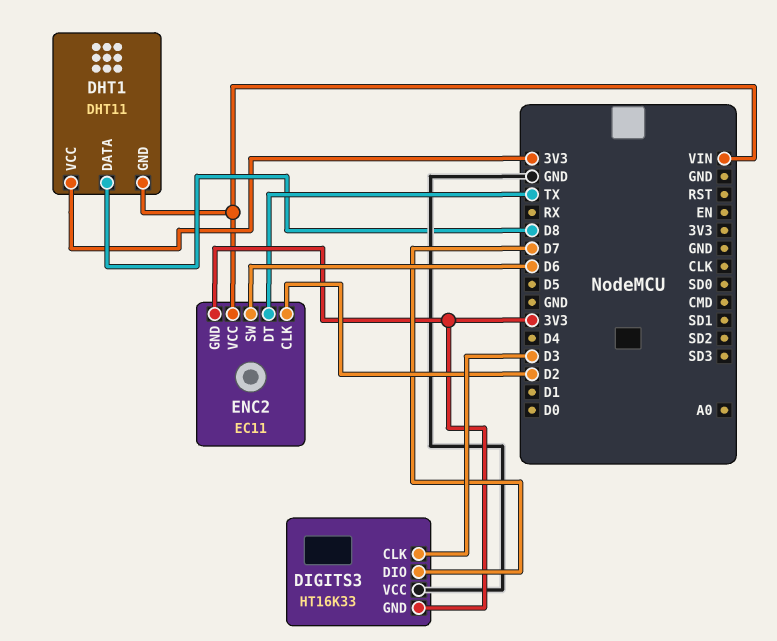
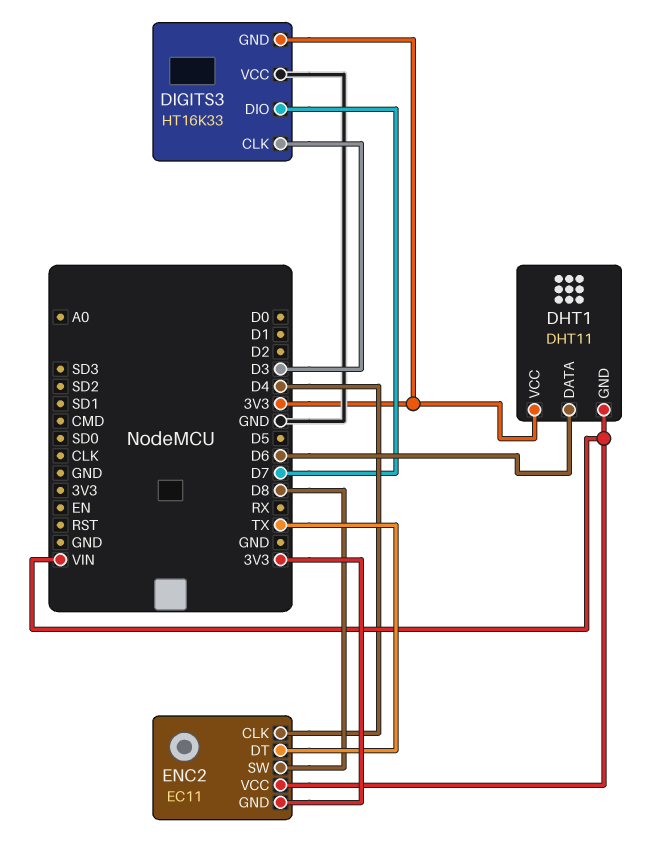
DHT1 pin DATA: D8 -> D6
ENC2 pin CLK: D2 -> D4
ENC2 pin SW: D6 -> D8

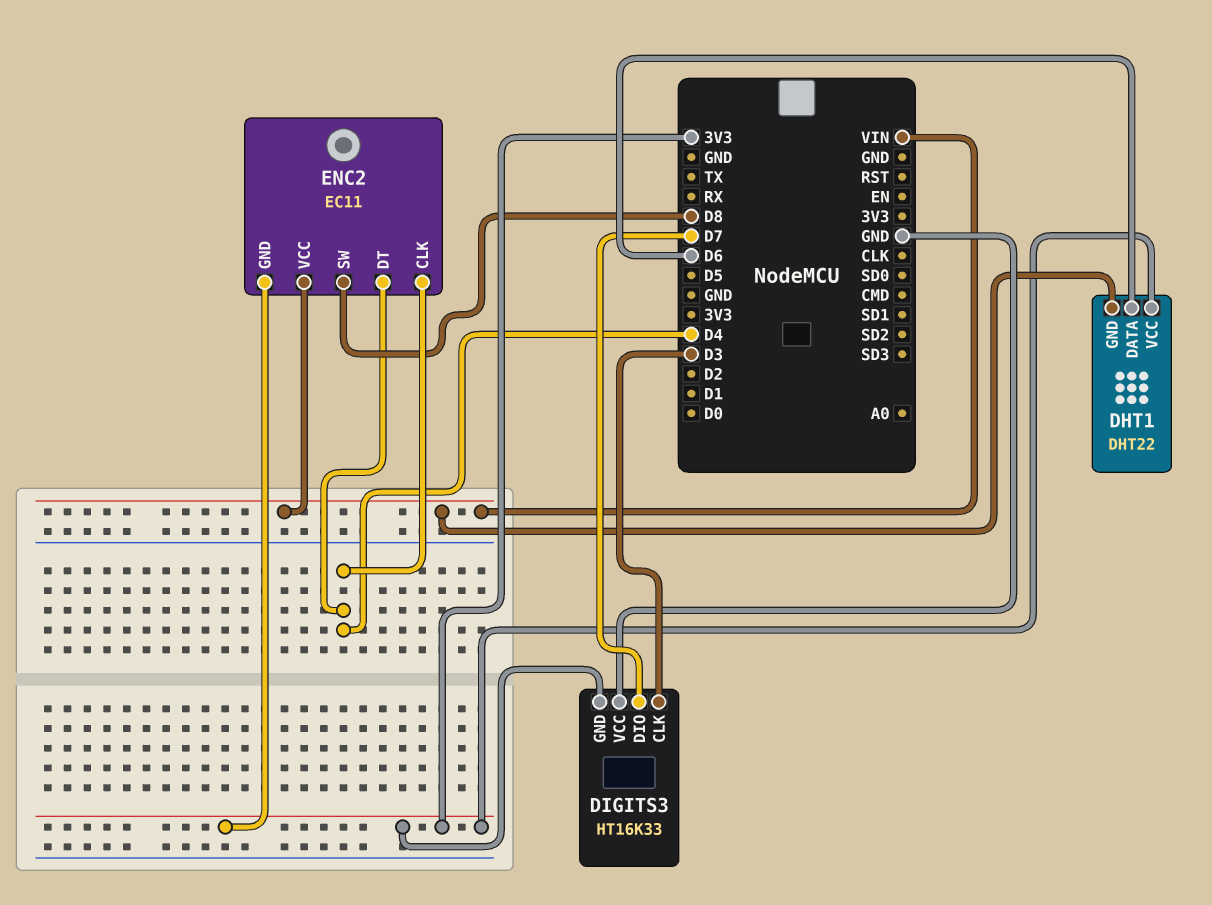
DHT1: DHT11 -> DHT22
ENC2 pin DT: TX -> D4

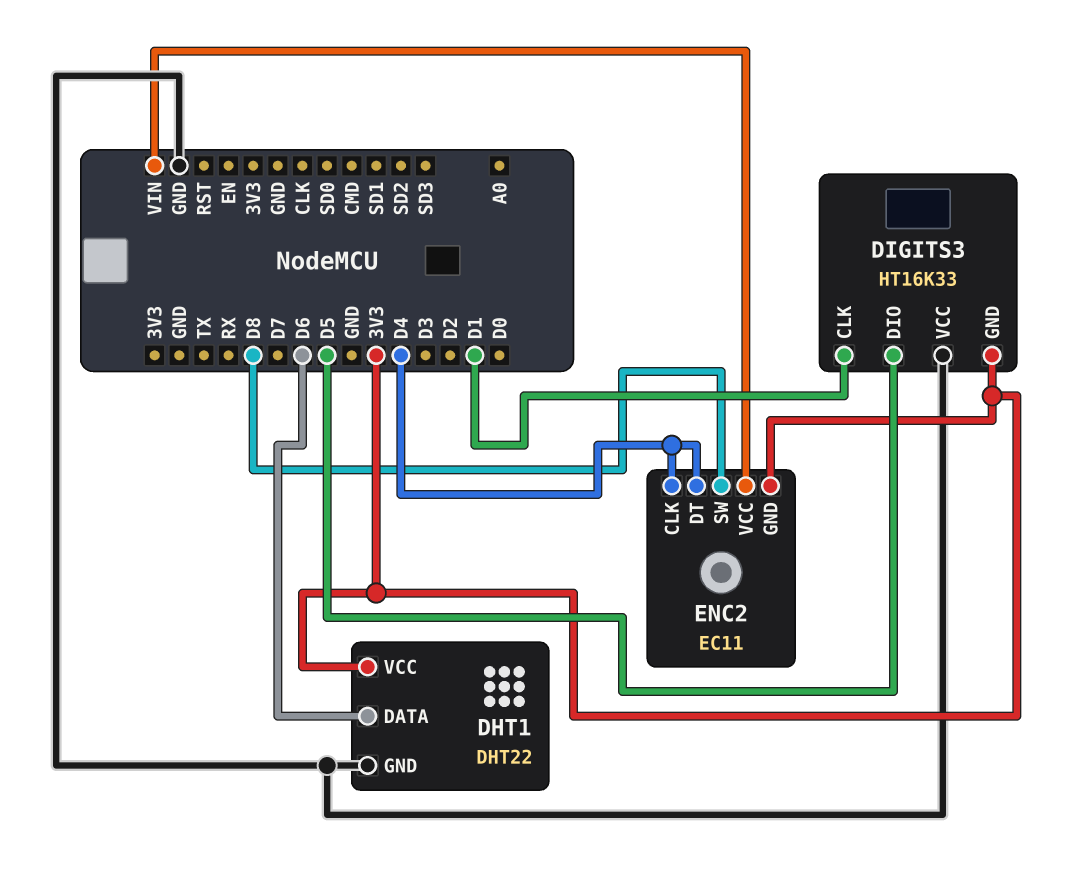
DHT1 pin GND: VIN -> GND
DIGITS3 pin CLK: D3 -> D1
DIGITS3 pin DIO: D7 -> D5

